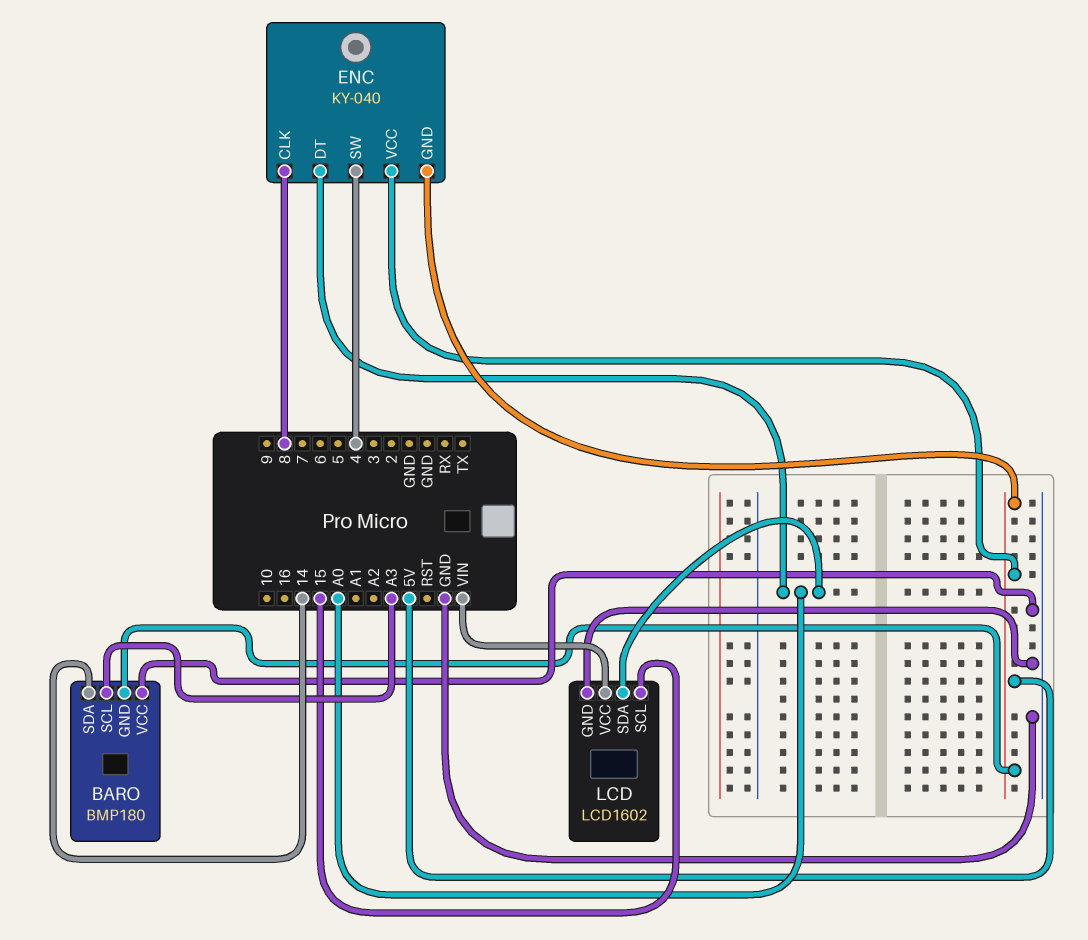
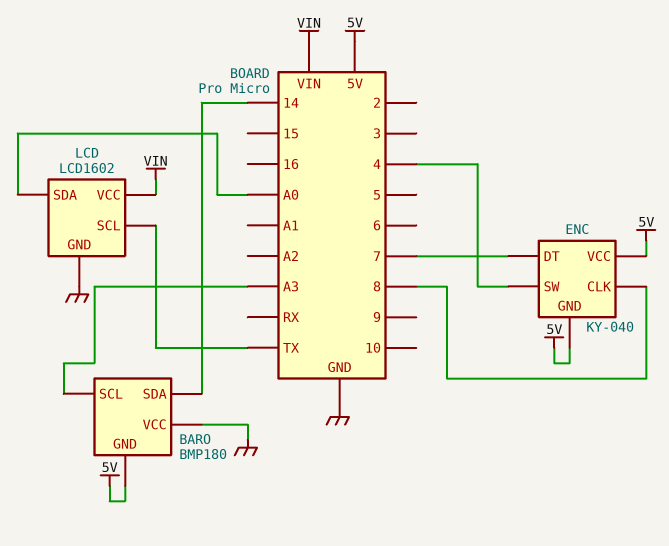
ENC pin DT: A0 -> 7
LCD pin SCL: 15 -> TX

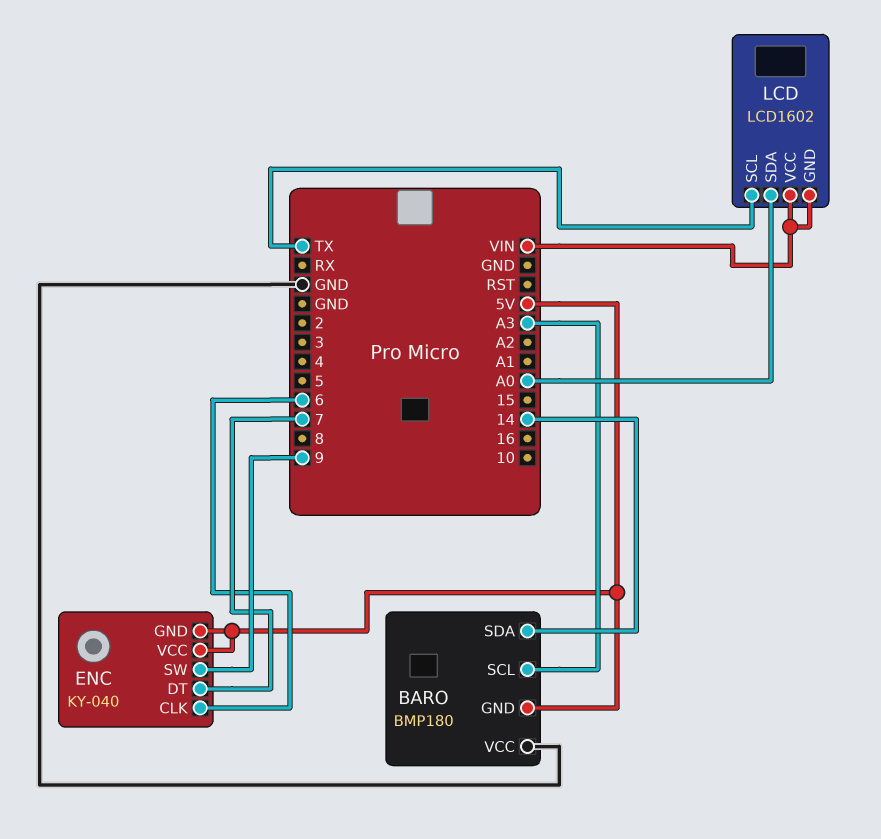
ENC pin CLK: 8 -> 6
ENC pin SW: 4 -> 9
LCD pin GND: GND -> VIN

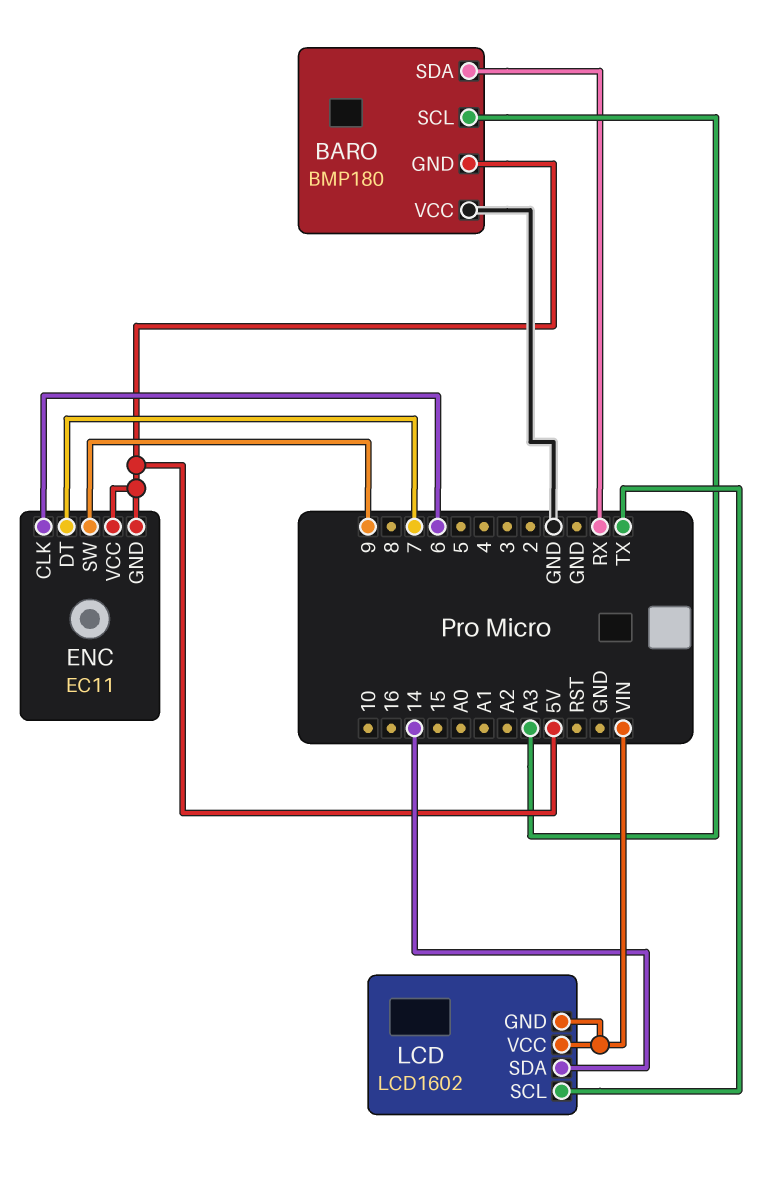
BARO pin SDA: 14 -> RX
ENC: KY-040 -> EC11
LCD pin SDA: A0 -> 14

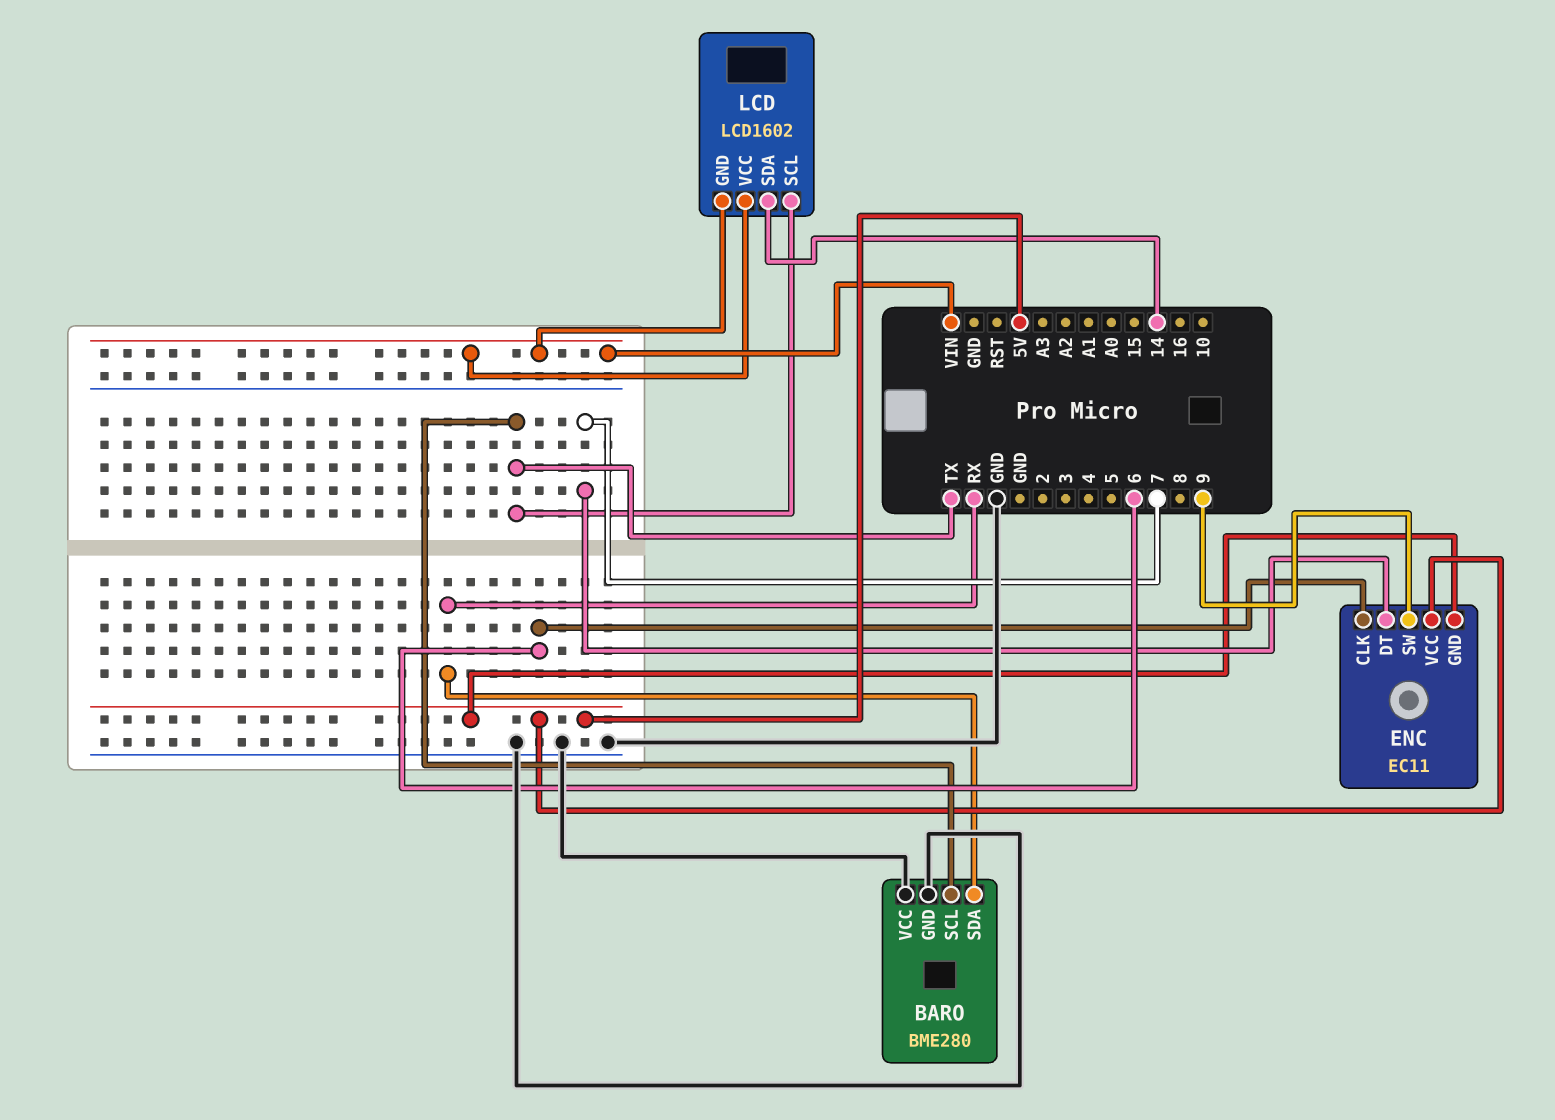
BARO: BMP180 -> BME280
BARO pin GND: 5V -> GND
BARO pin SCL: A3 -> TX

